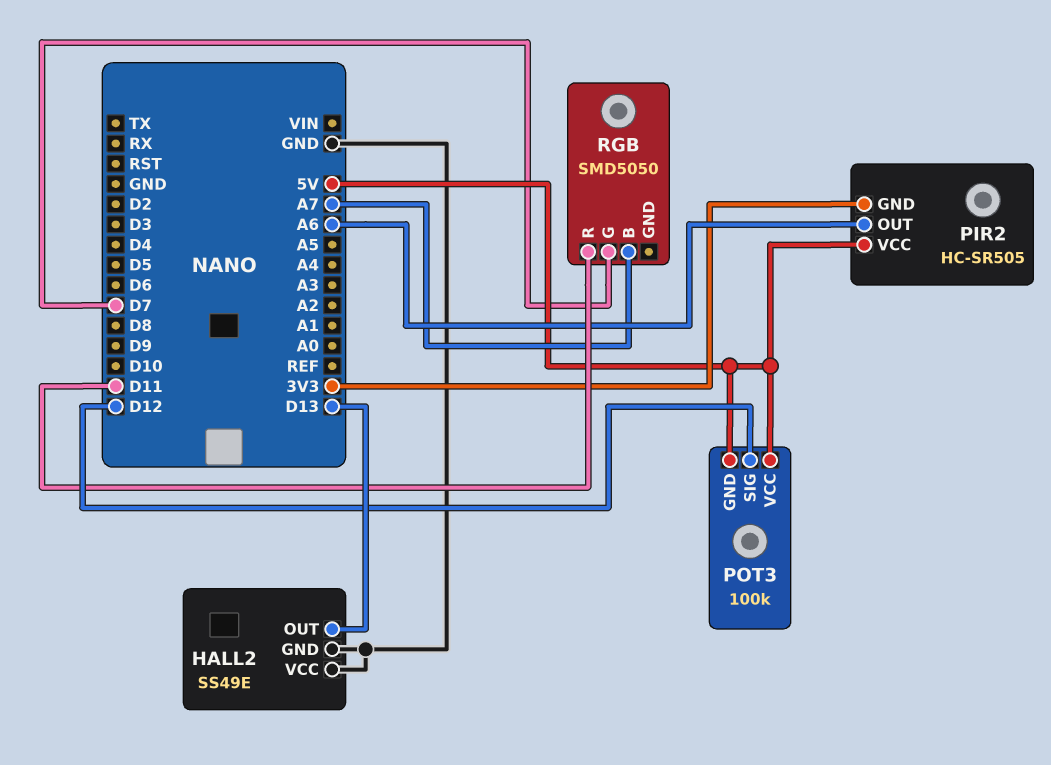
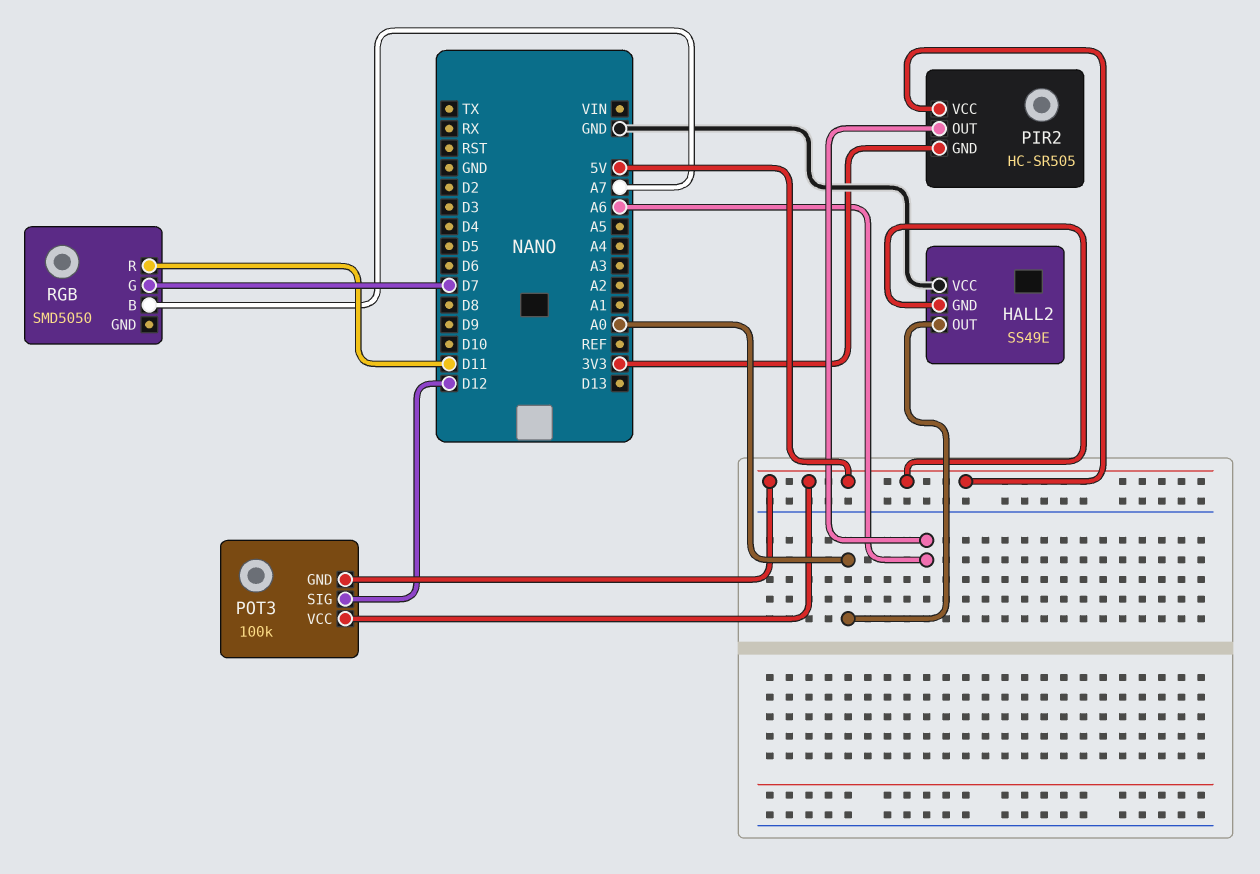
HALL2 pin GND: GND -> 5V
HALL2 pin OUT: D13 -> A0

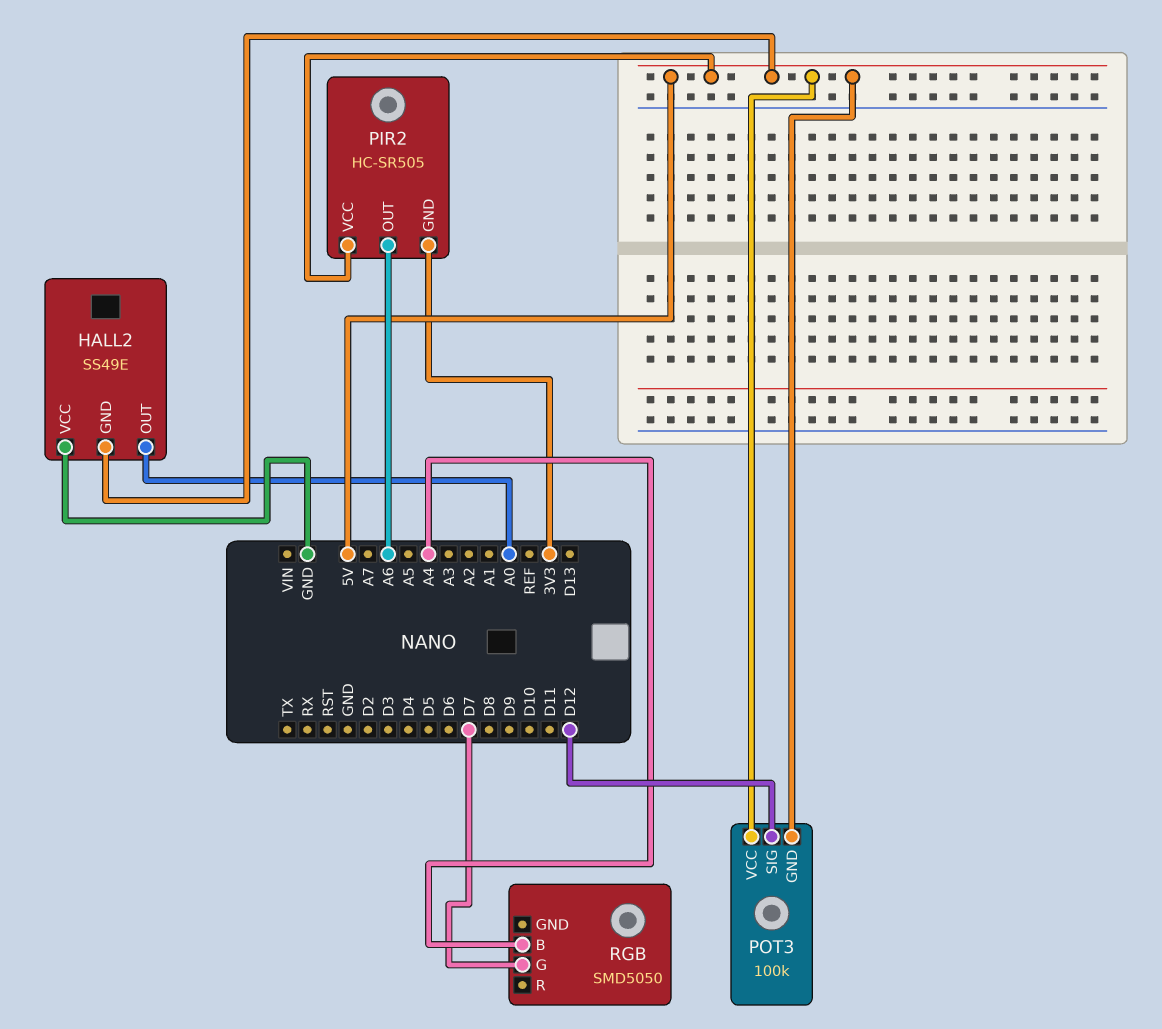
RGB pin B: A7 -> A4
RGB pin R: D11 -> none

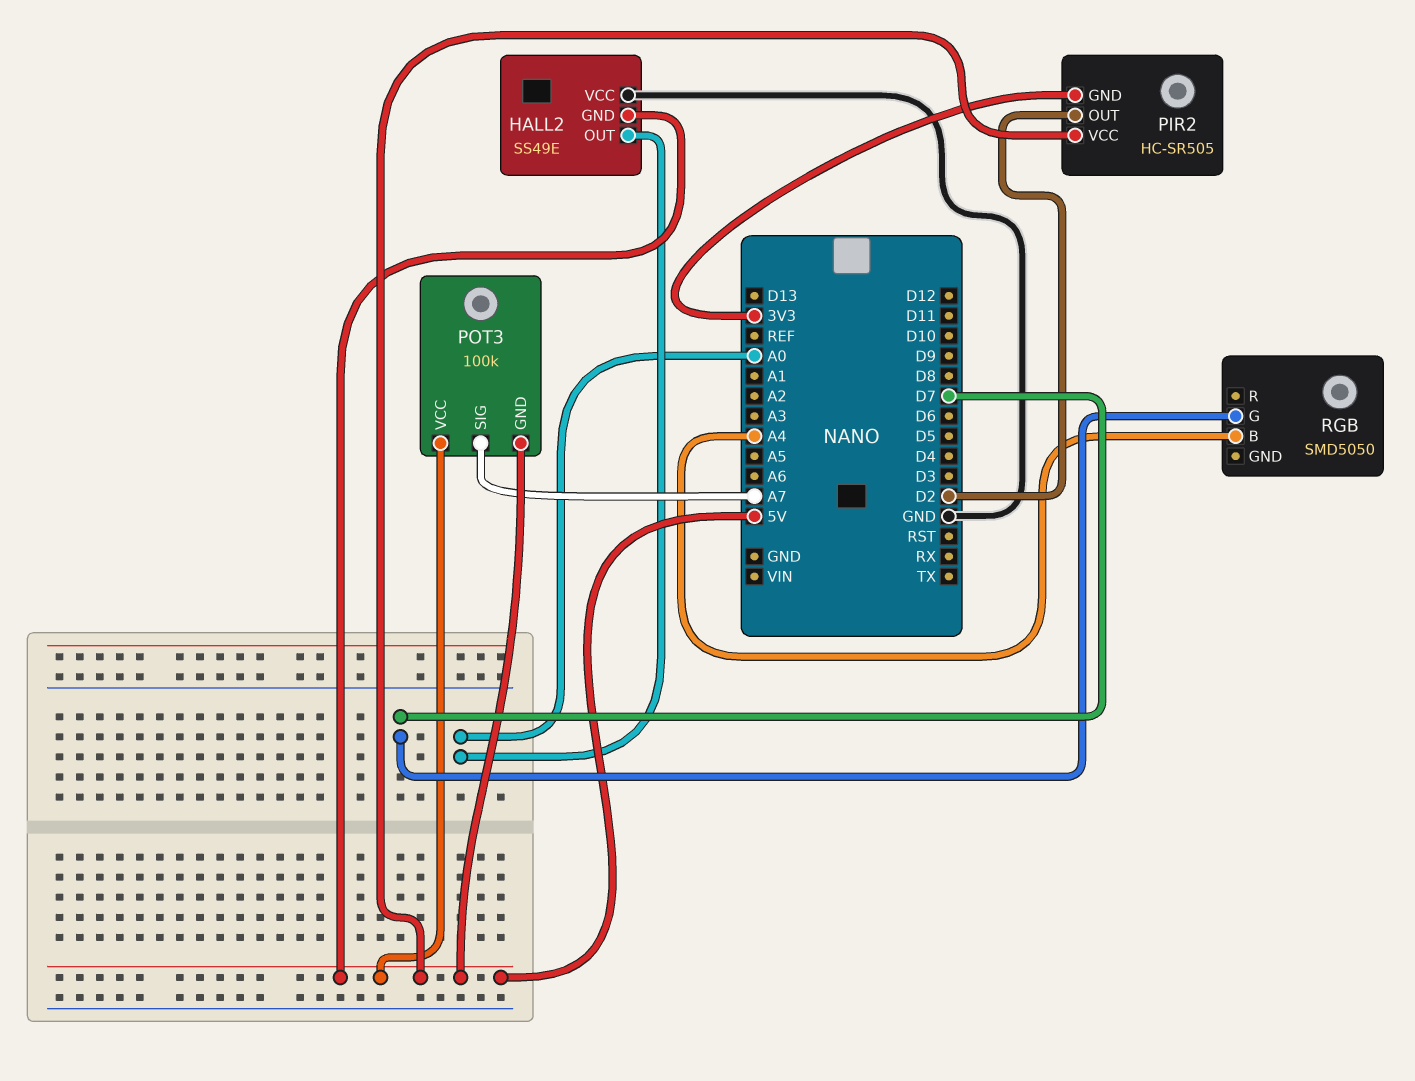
PIR2 pin OUT: A6 -> D2
POT3 pin SIG: D12 -> A7

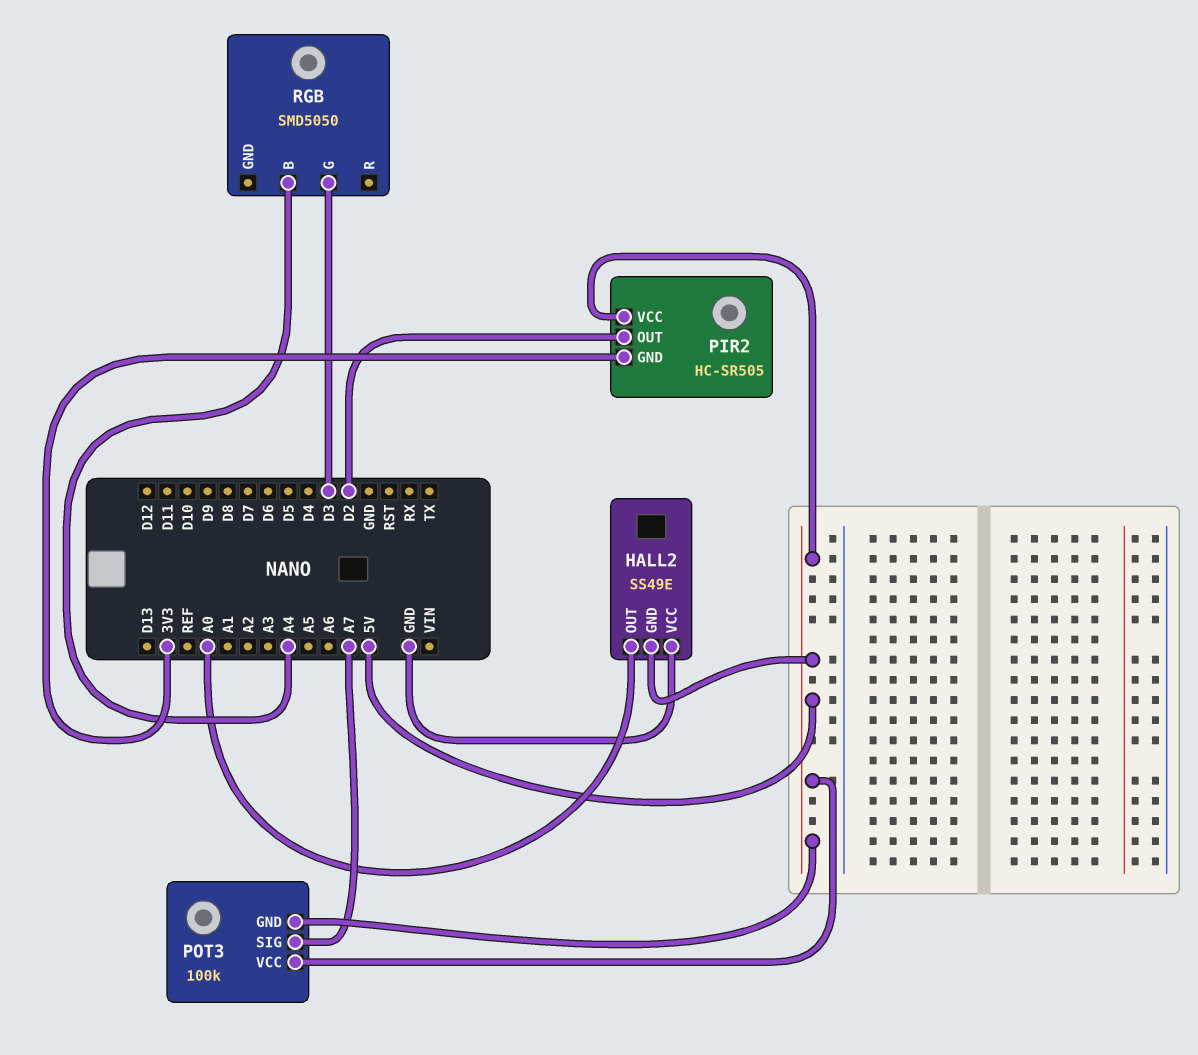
RGB pin G: D7 -> D3

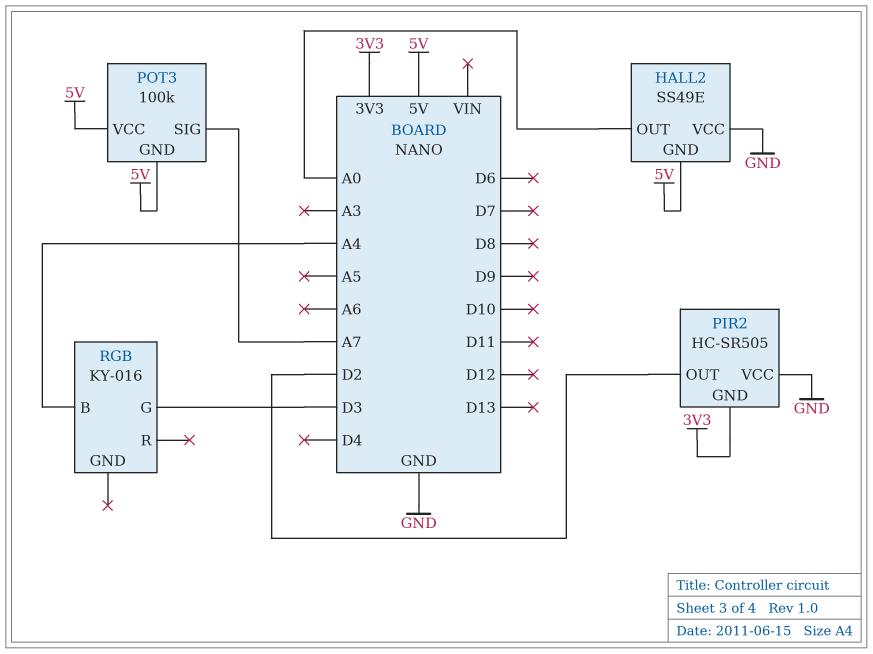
PIR2 pin VCC: 5V -> GND
RGB: SMD5050 -> KY-016

